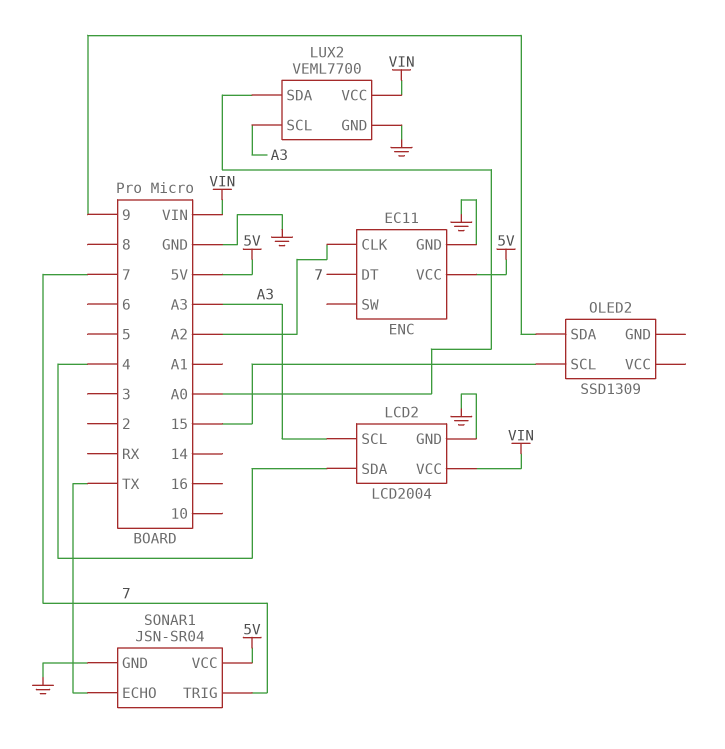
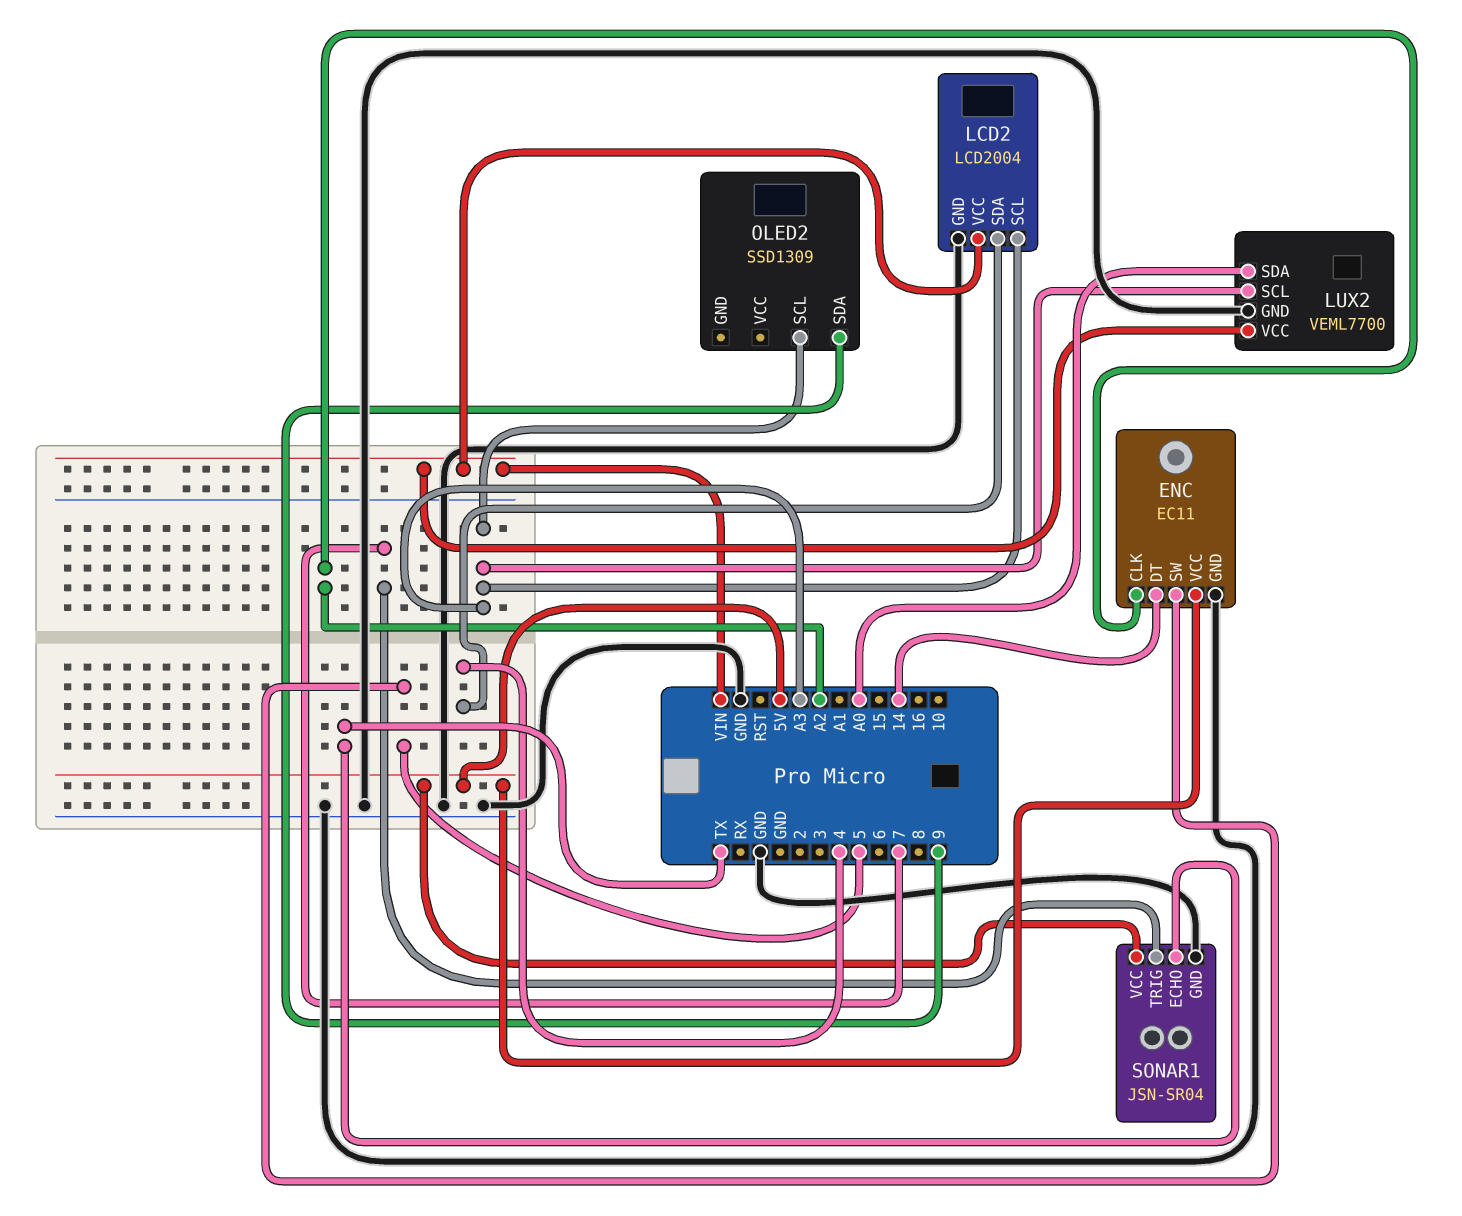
ENC pin DT: 7 -> 14
ENC pin SW: none -> 5
OLED2 pin SCL: 15 -> A3

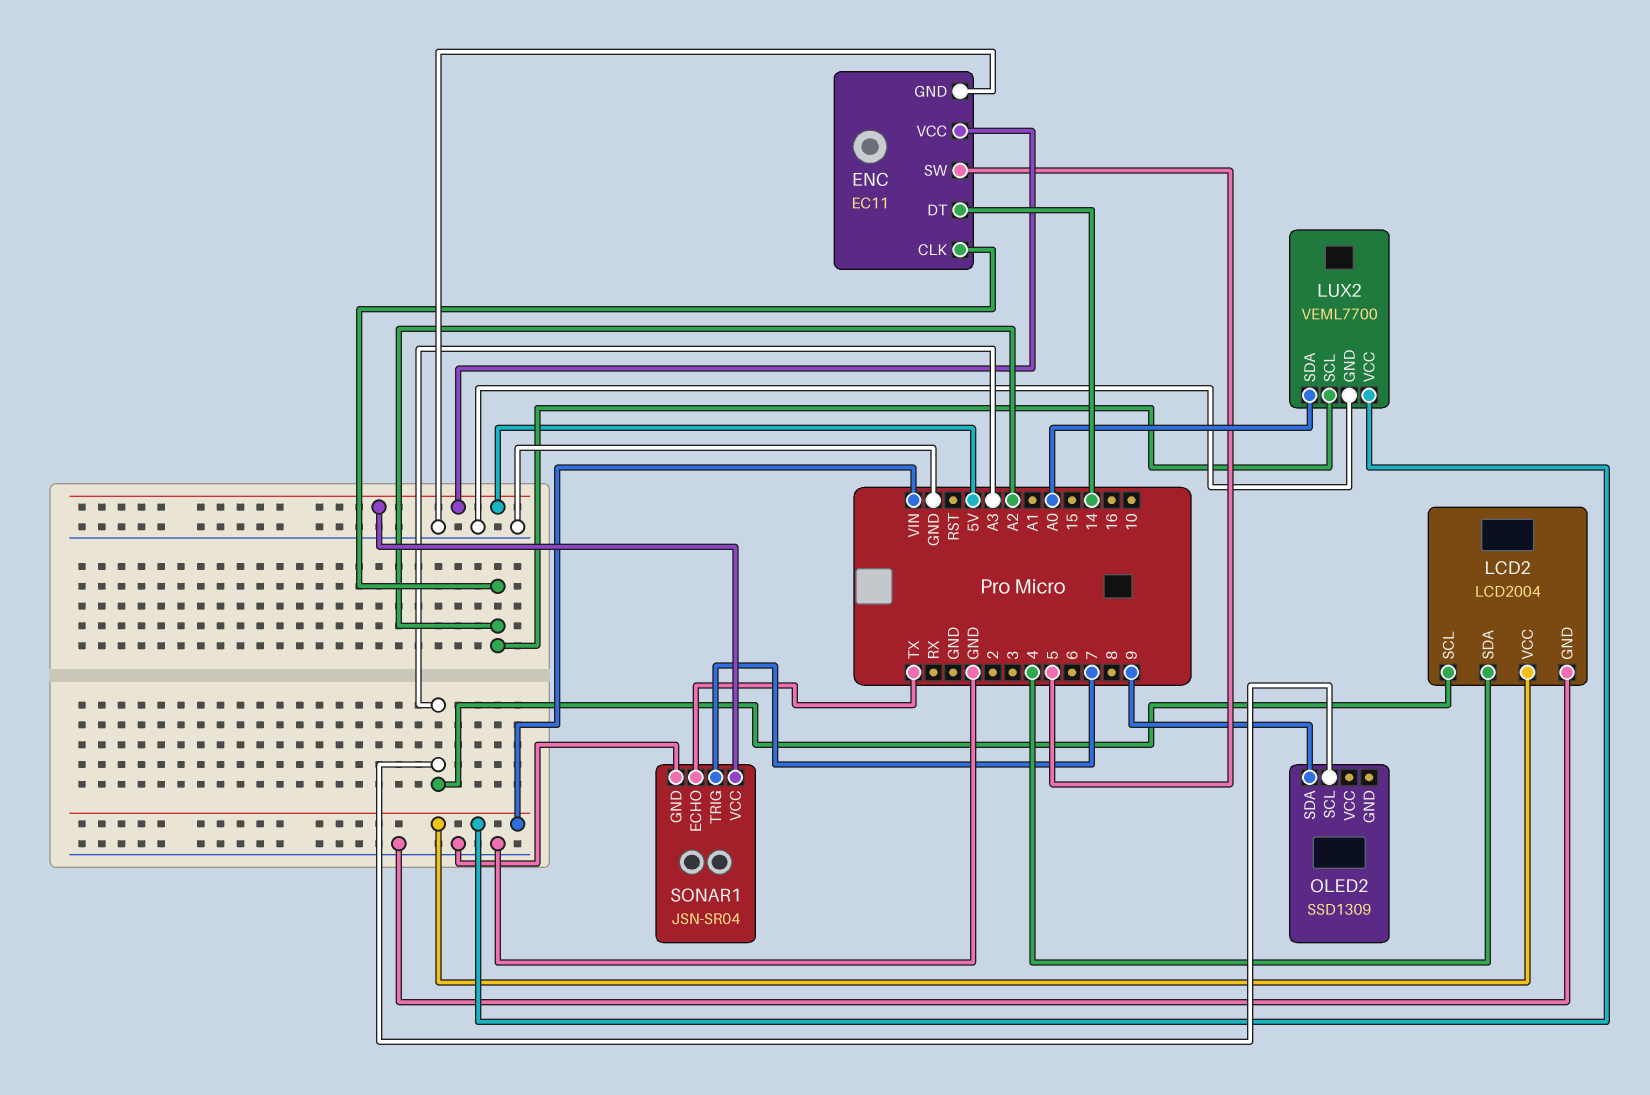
LUX2 pin SCL: A3 -> A2

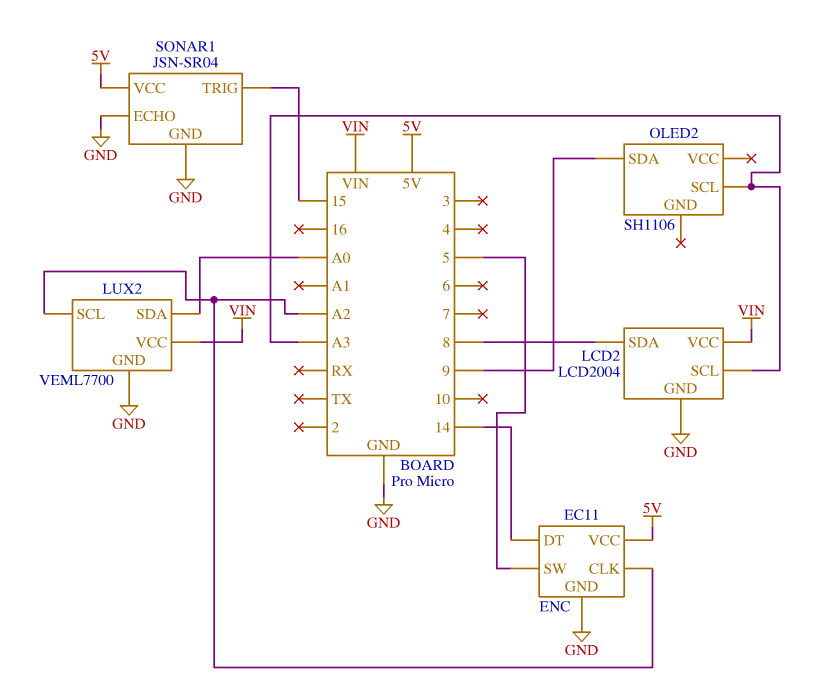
LCD2 pin SDA: 4 -> 8
OLED2: SSD1309 -> SH1106
SONAR1 pin ECHO: TX -> GND
SONAR1 pin TRIG: 7 -> 15

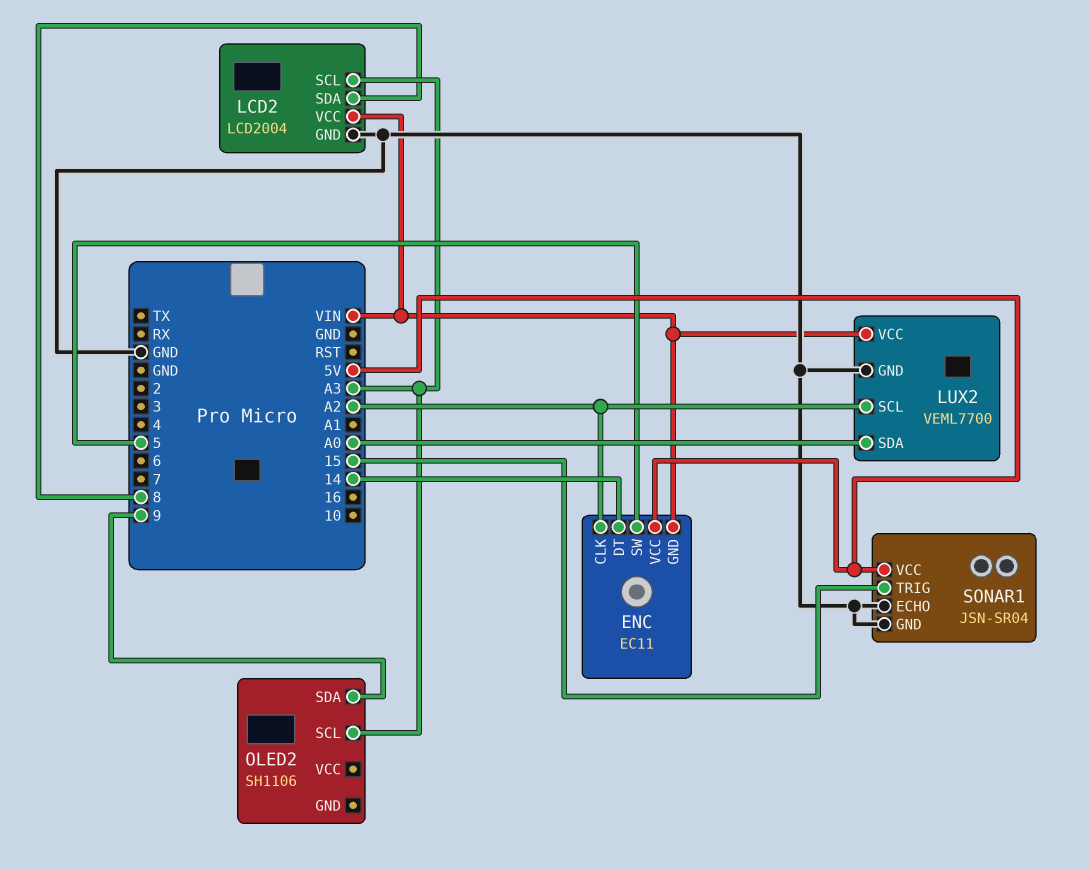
ENC pin GND: GND -> VIN

